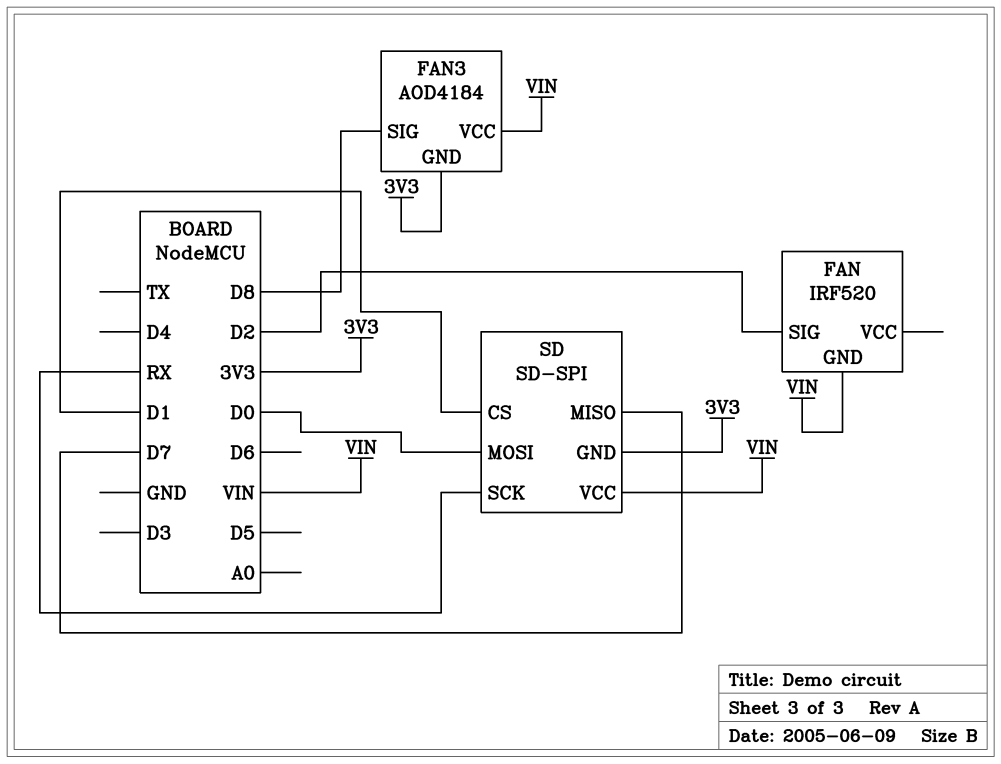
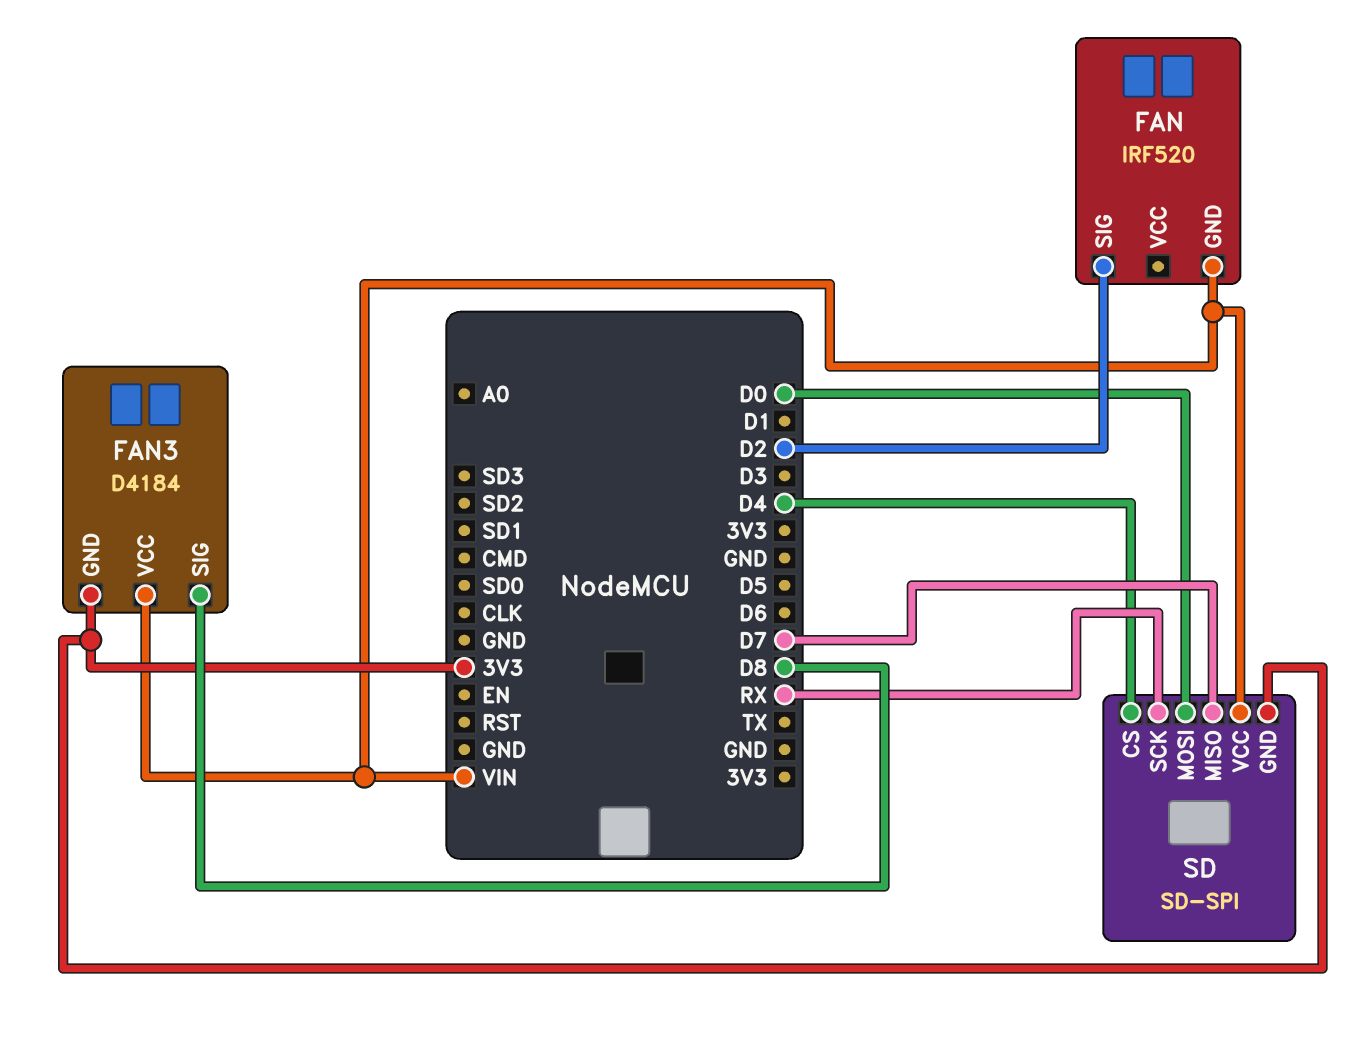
FAN3: AOD4184 -> D4184
SD pin CS: D1 -> D4

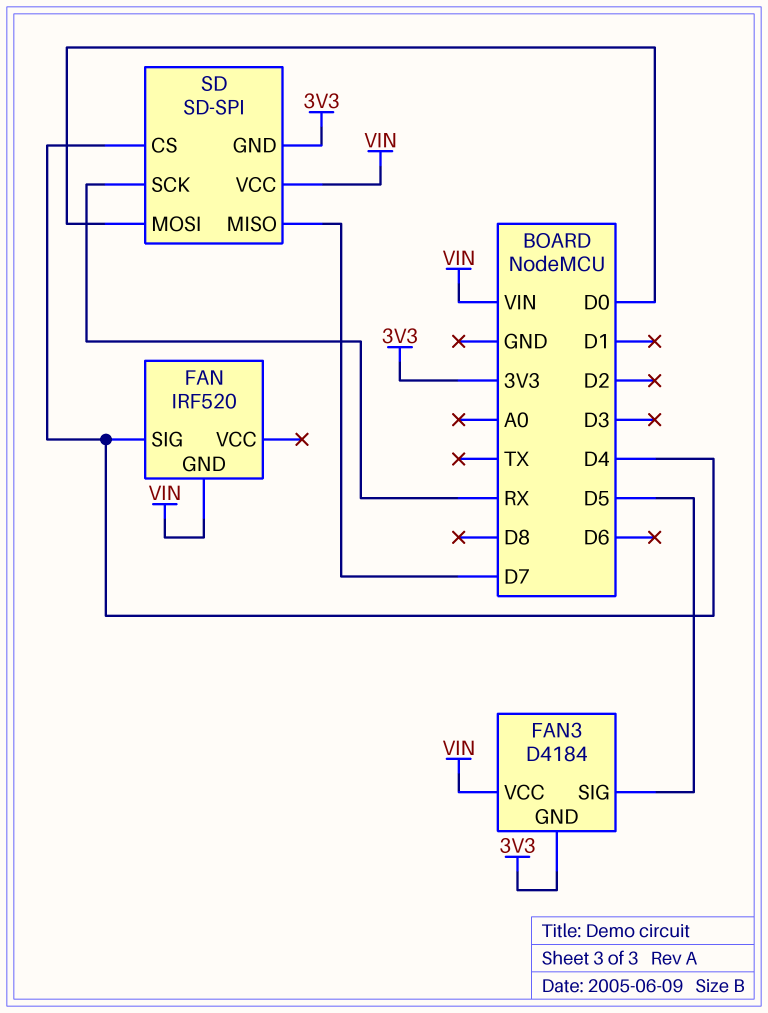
FAN pin SIG: D2 -> D4
FAN3 pin SIG: D8 -> D5

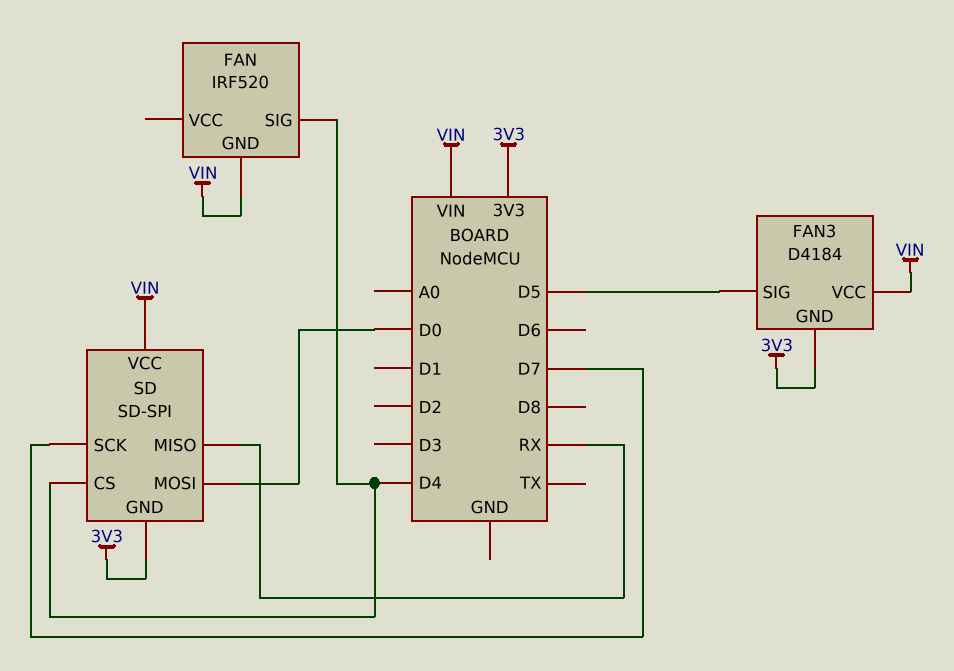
SD pin MISO: D7 -> RX
SD pin SCK: RX -> D7

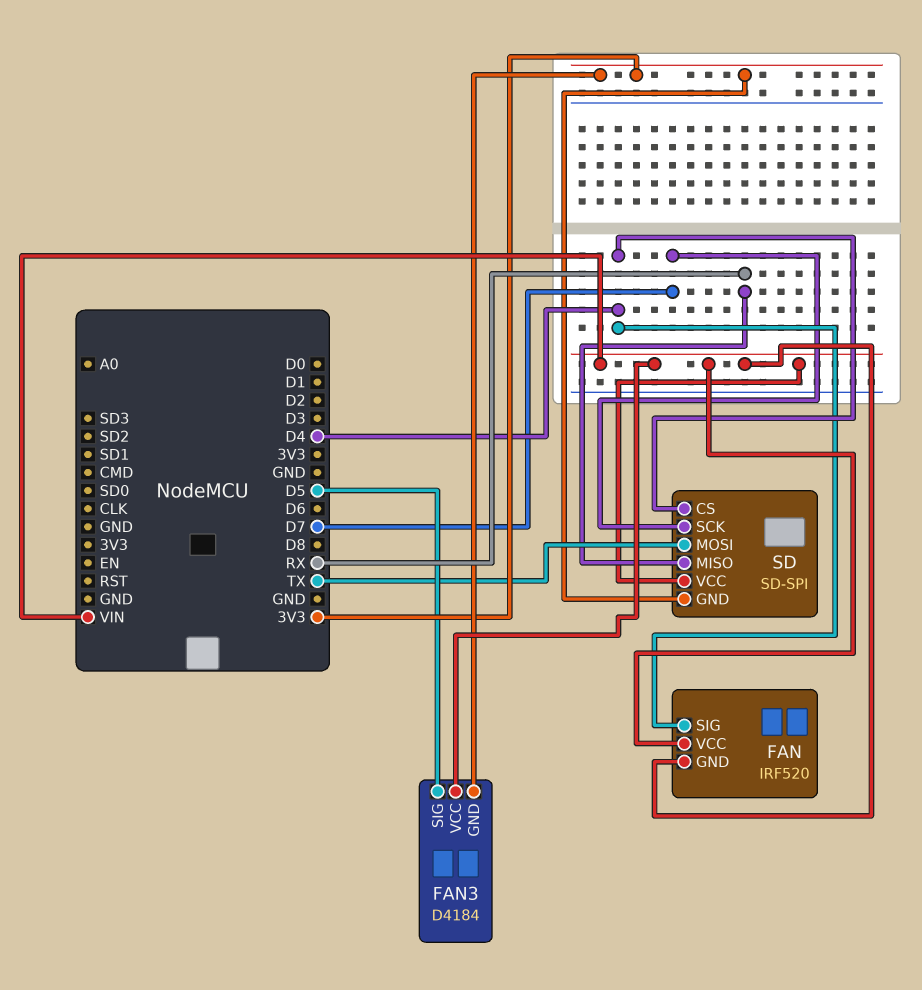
FAN pin VCC: none -> VIN
SD pin MOSI: D0 -> TX

